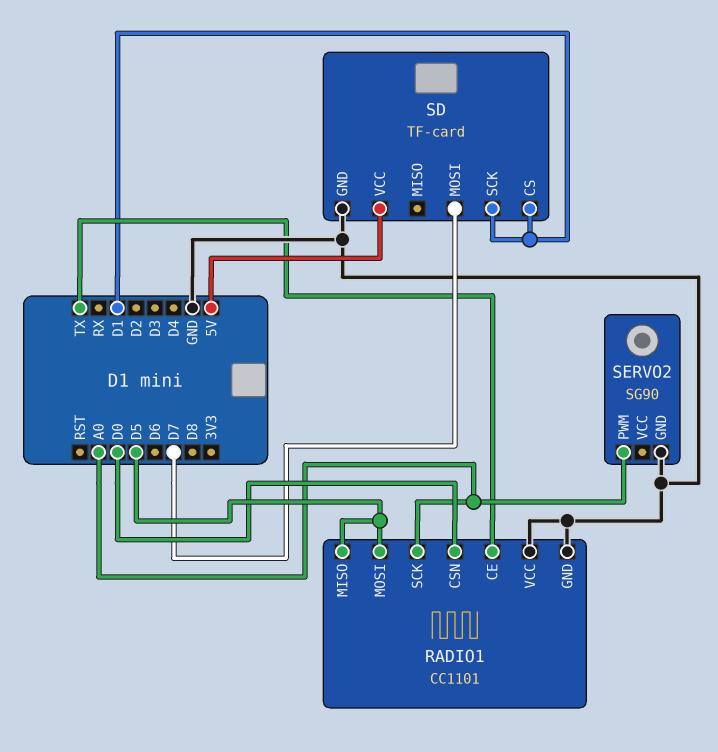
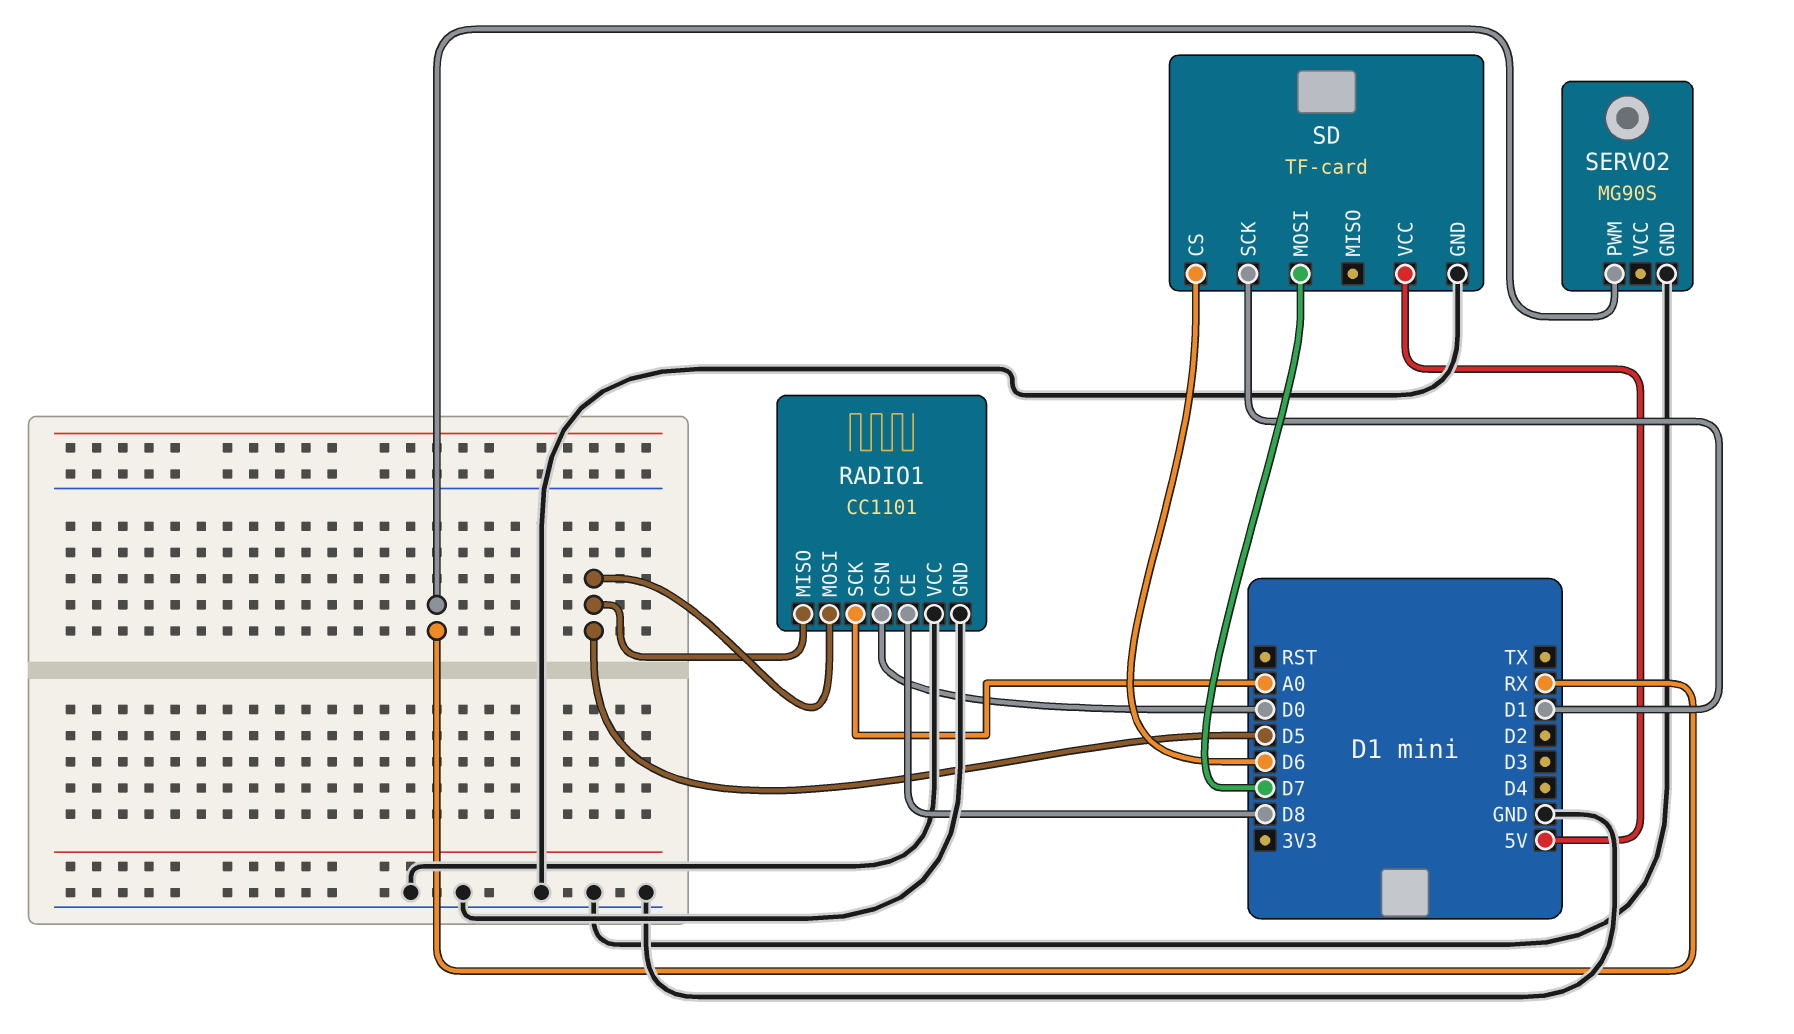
RADIO1 pin CE: TX -> D8
SD pin CS: D1 -> D6
SERVO2: SG90 -> MG90S
SERVO2 pin PWM: A0 -> RX

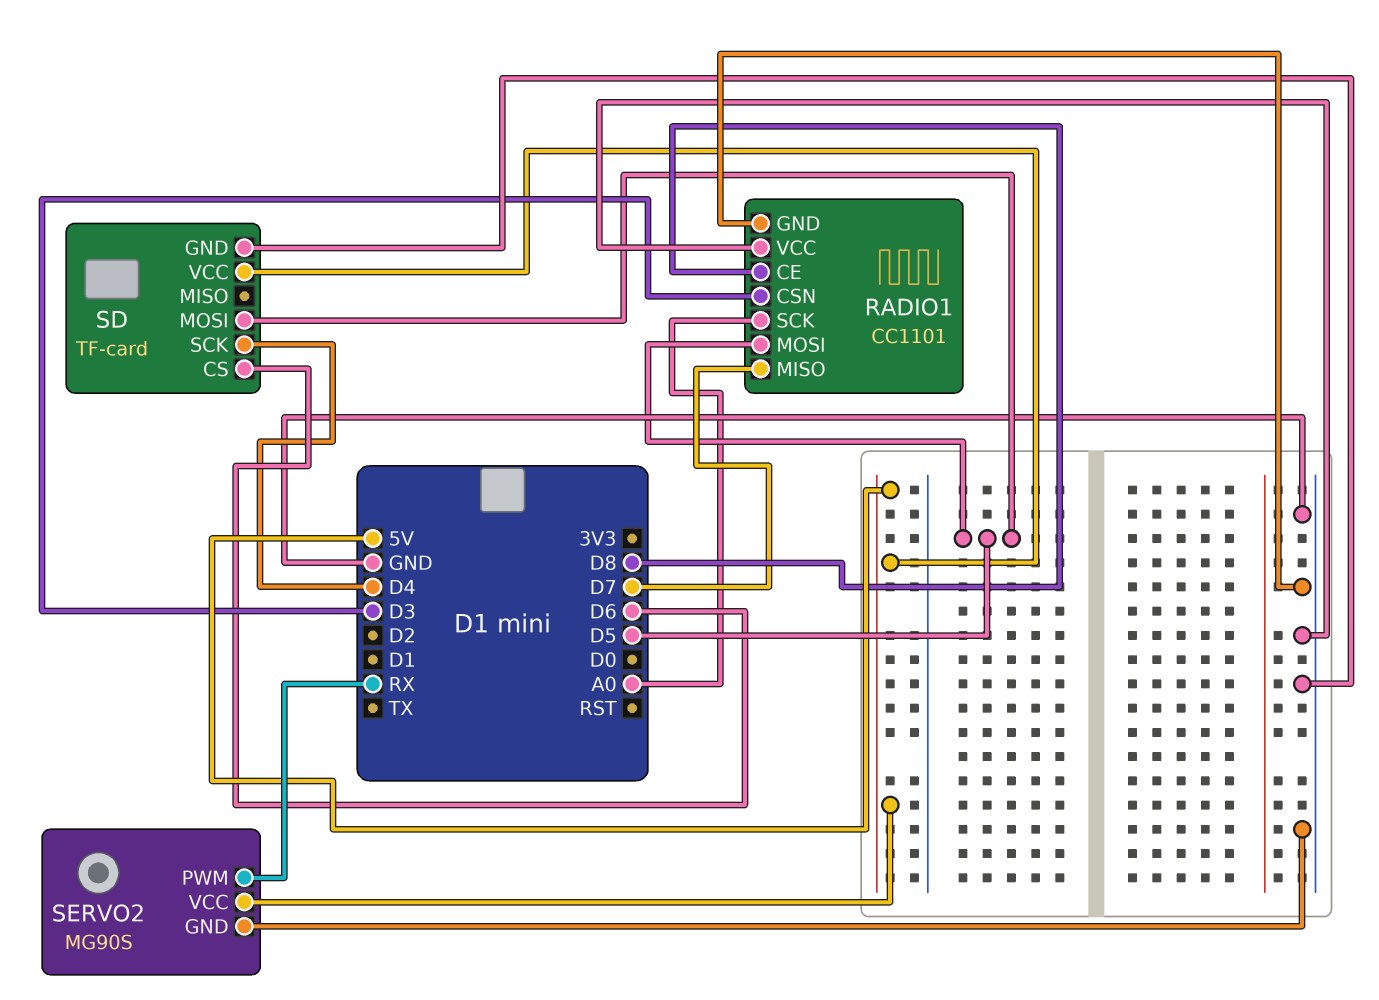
RADIO1 pin CSN: D0 -> D3
RADIO1 pin MISO: D5 -> D7
SD pin MOSI: D7 -> D5
SD pin SCK: D1 -> D4
SERVO2 pin VCC: none -> 5V

